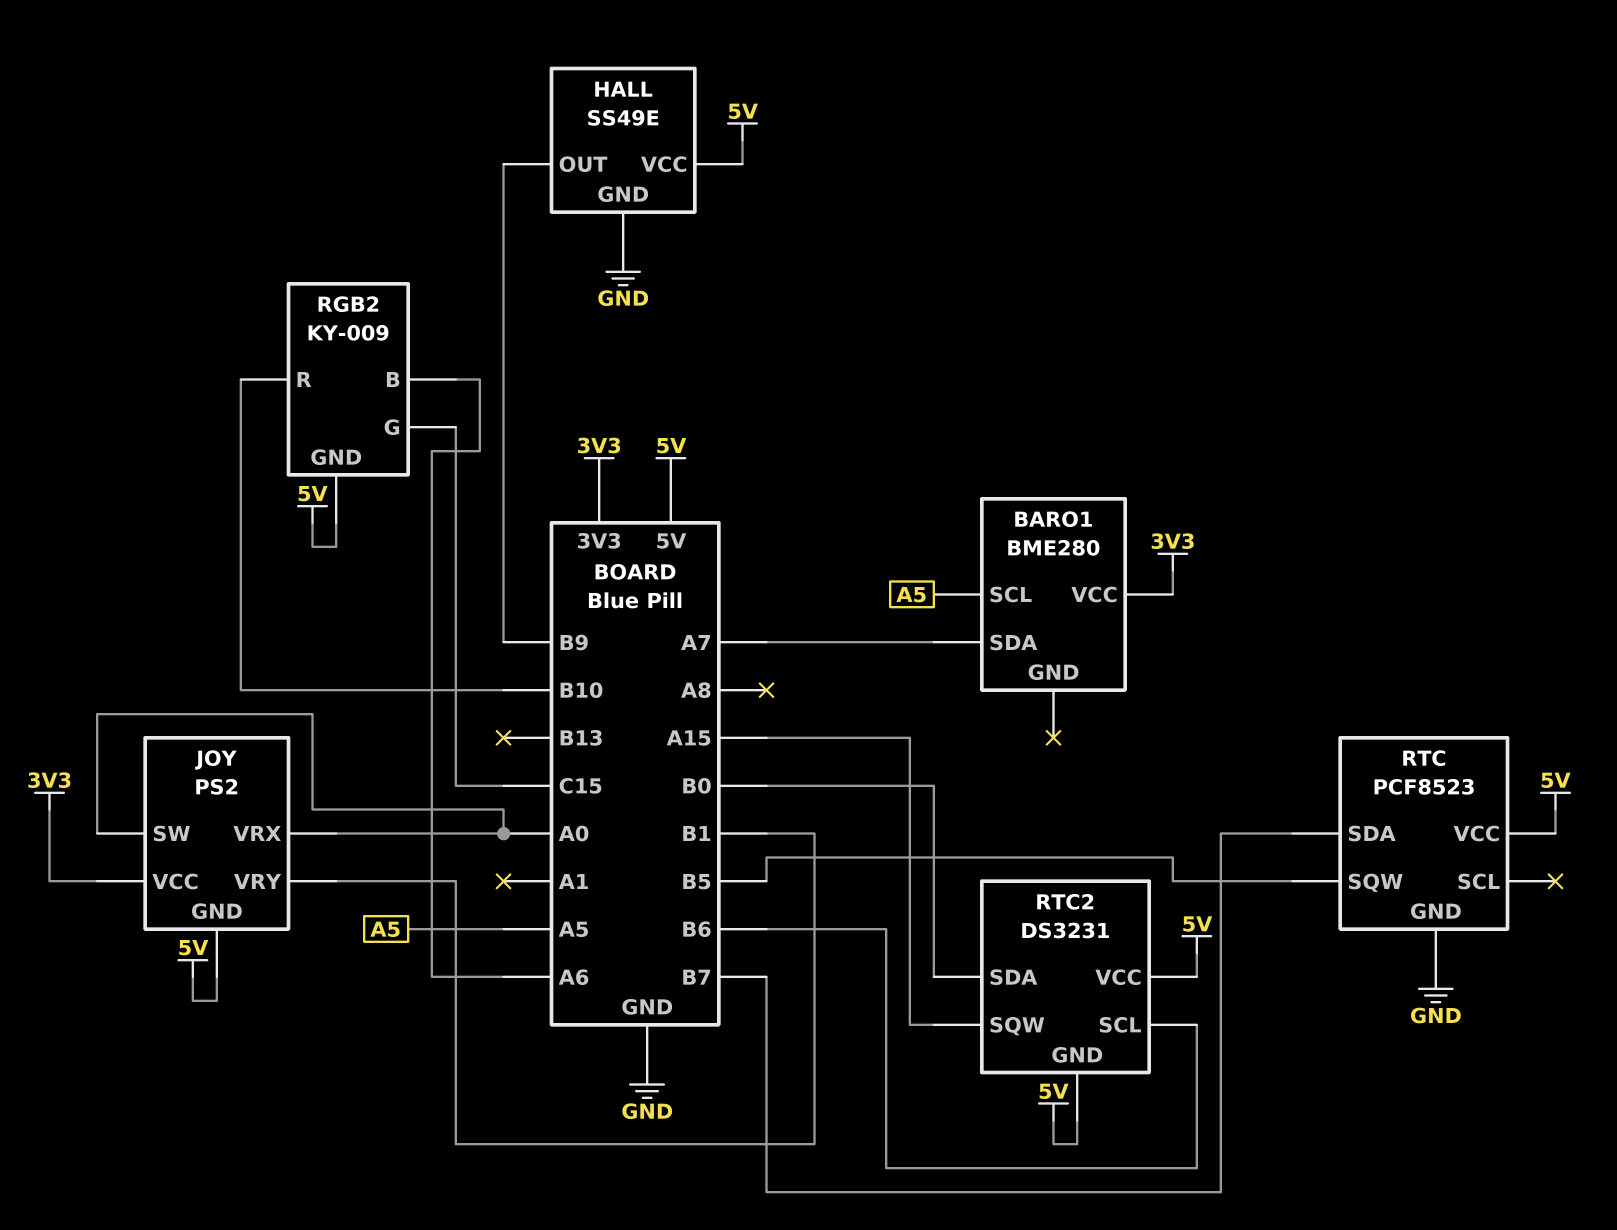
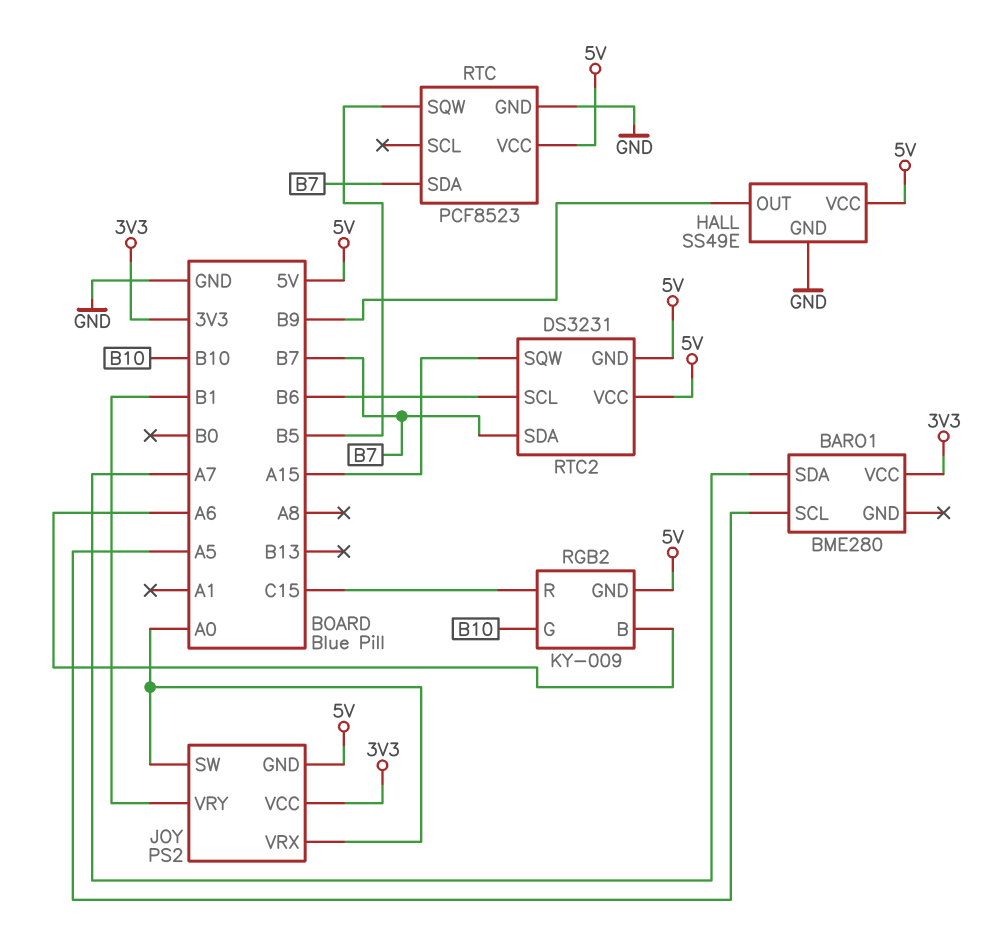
RGB2 pin G: C15 -> B10
RGB2 pin R: B10 -> C15
RTC2 pin SDA: B0 -> B7

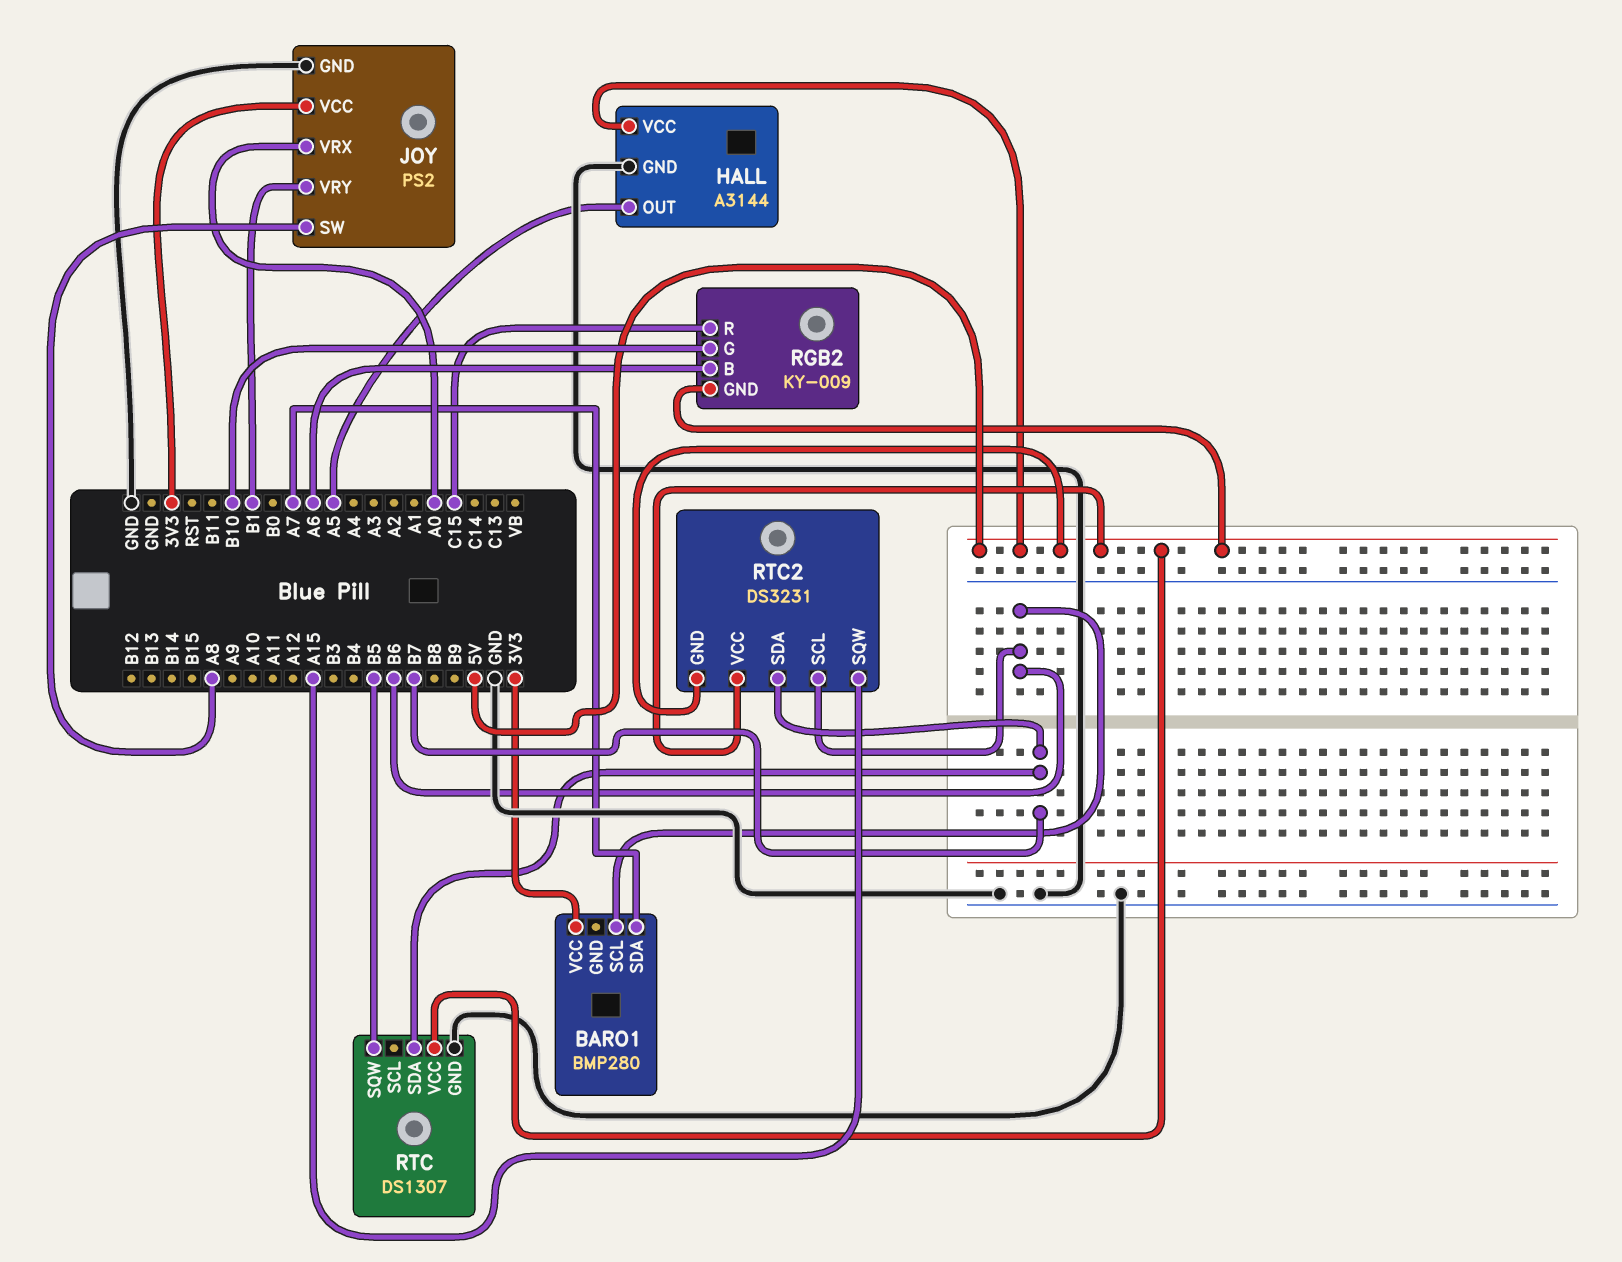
BARO1: BME280 -> BMP280
BARO1 pin SCL: A5 -> B6
HALL: SS49E -> A3144
HALL pin OUT: B9 -> A5
JOY pin GND: 5V -> GND
JOY pin SW: A0 -> A8
RTC: PCF8523 -> DS1307

